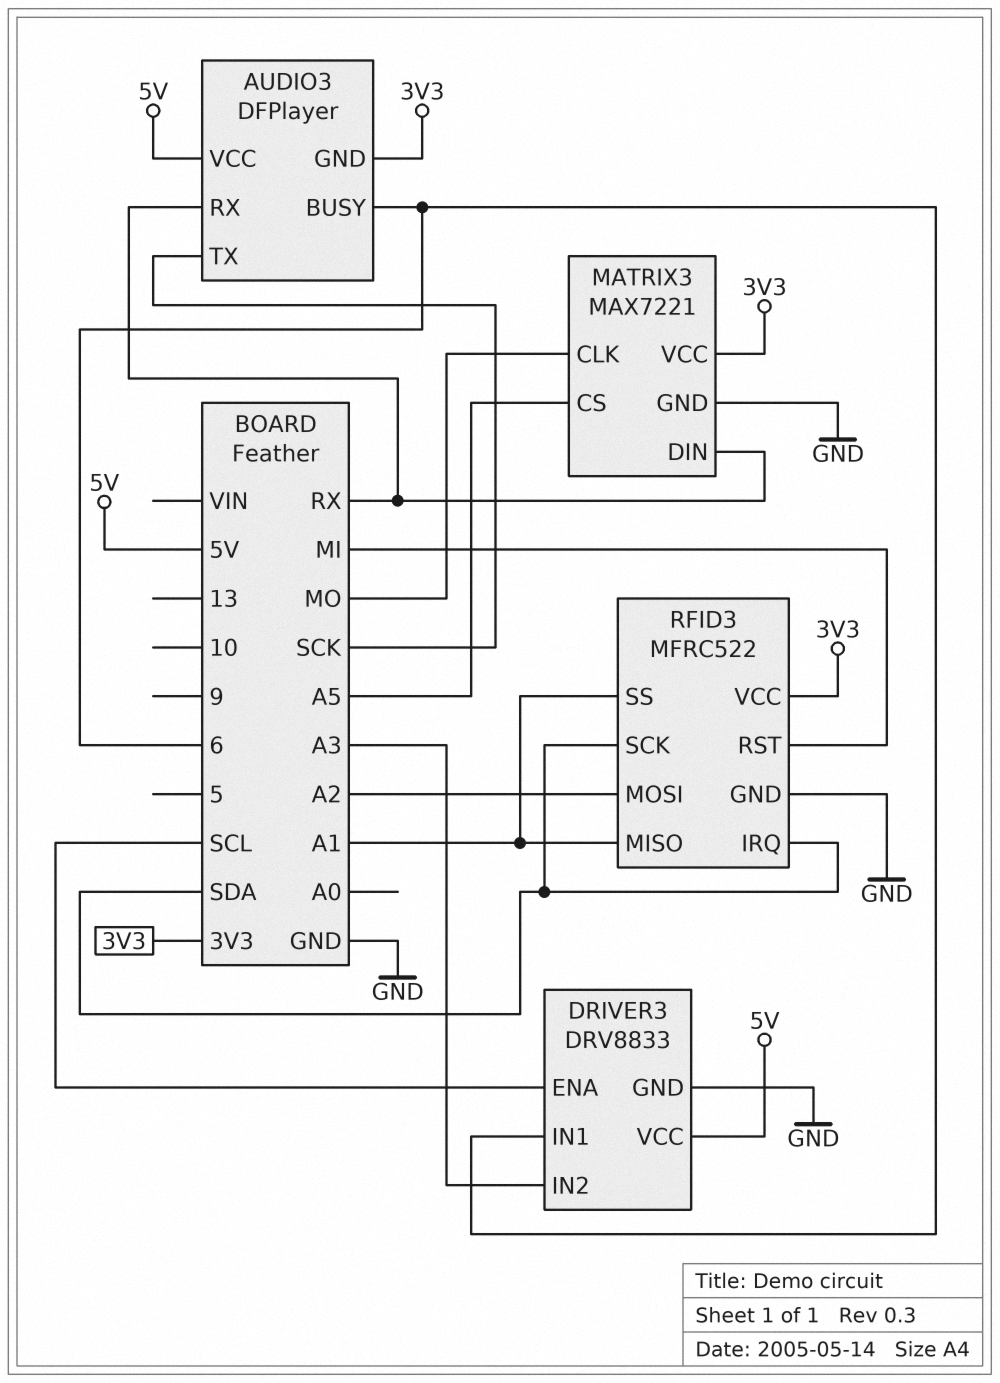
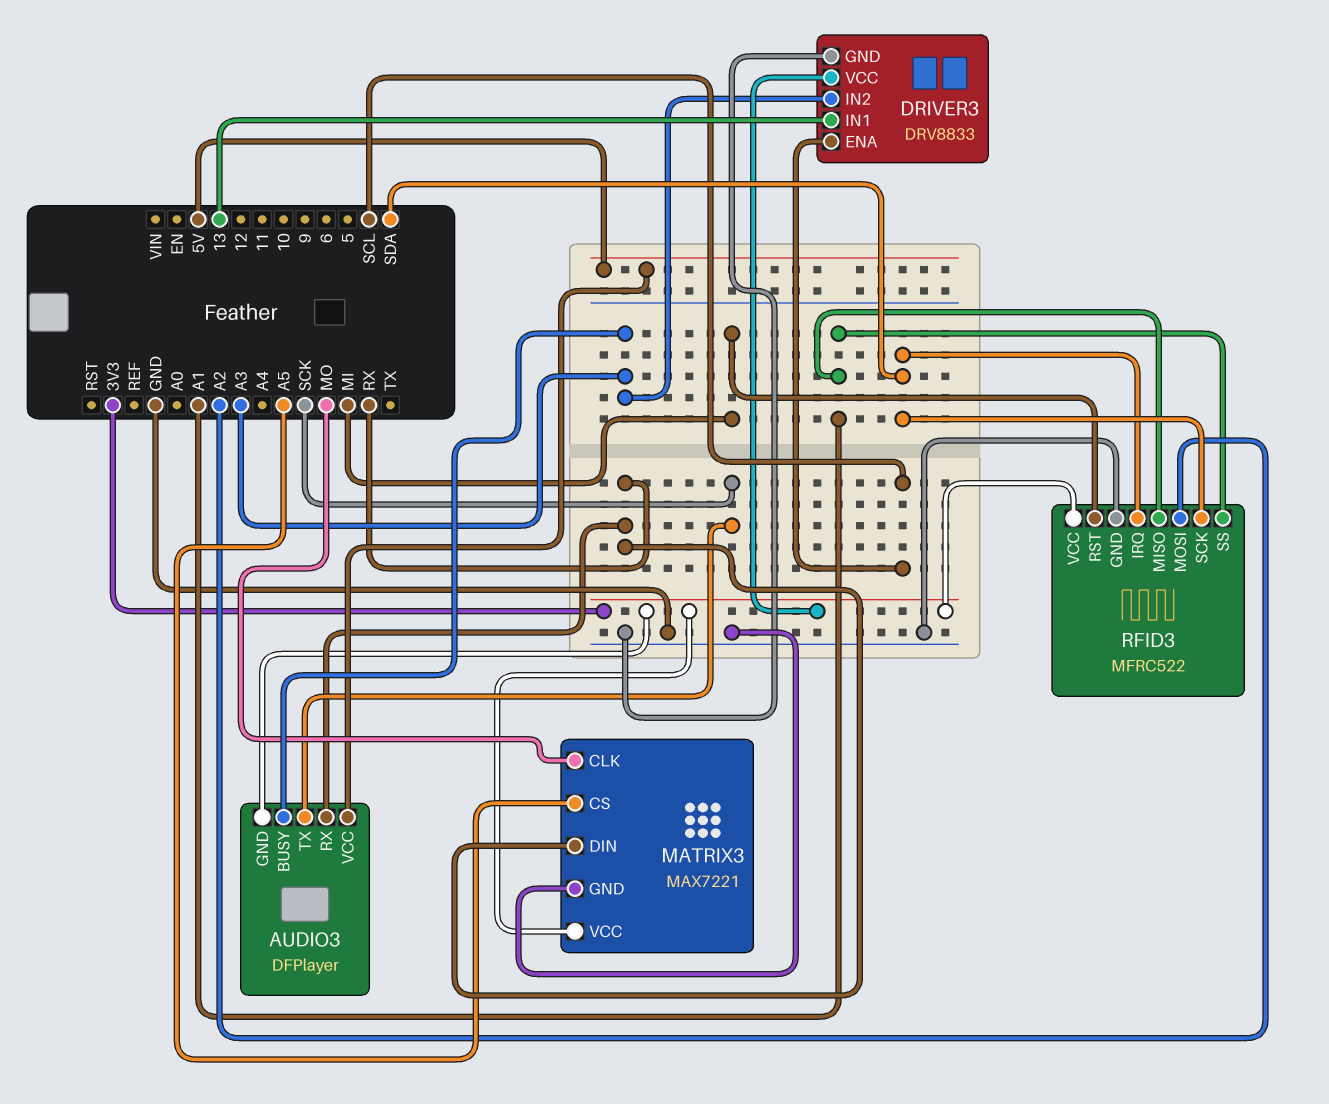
AUDIO3 pin BUSY: 6 -> A3
DRIVER3 pin IN1: 6 -> 13
DRIVER3 pin VCC: 5V -> 3V3

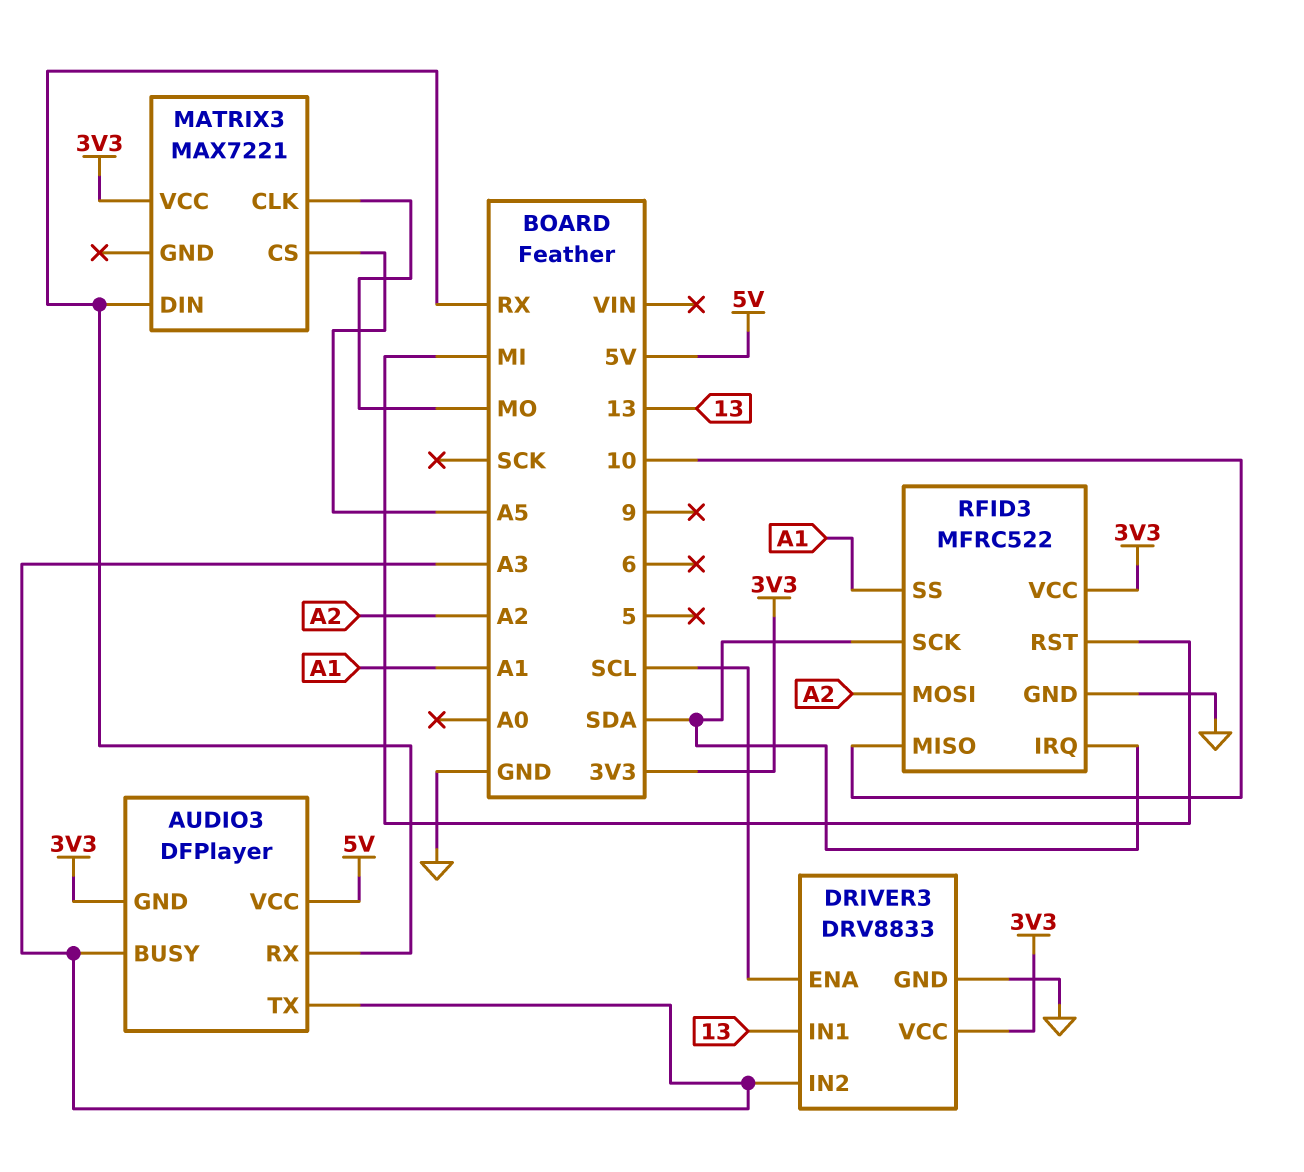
AUDIO3 pin TX: SCK -> A3
MATRIX3 pin GND: GND -> none
RFID3 pin MISO: A1 -> 10

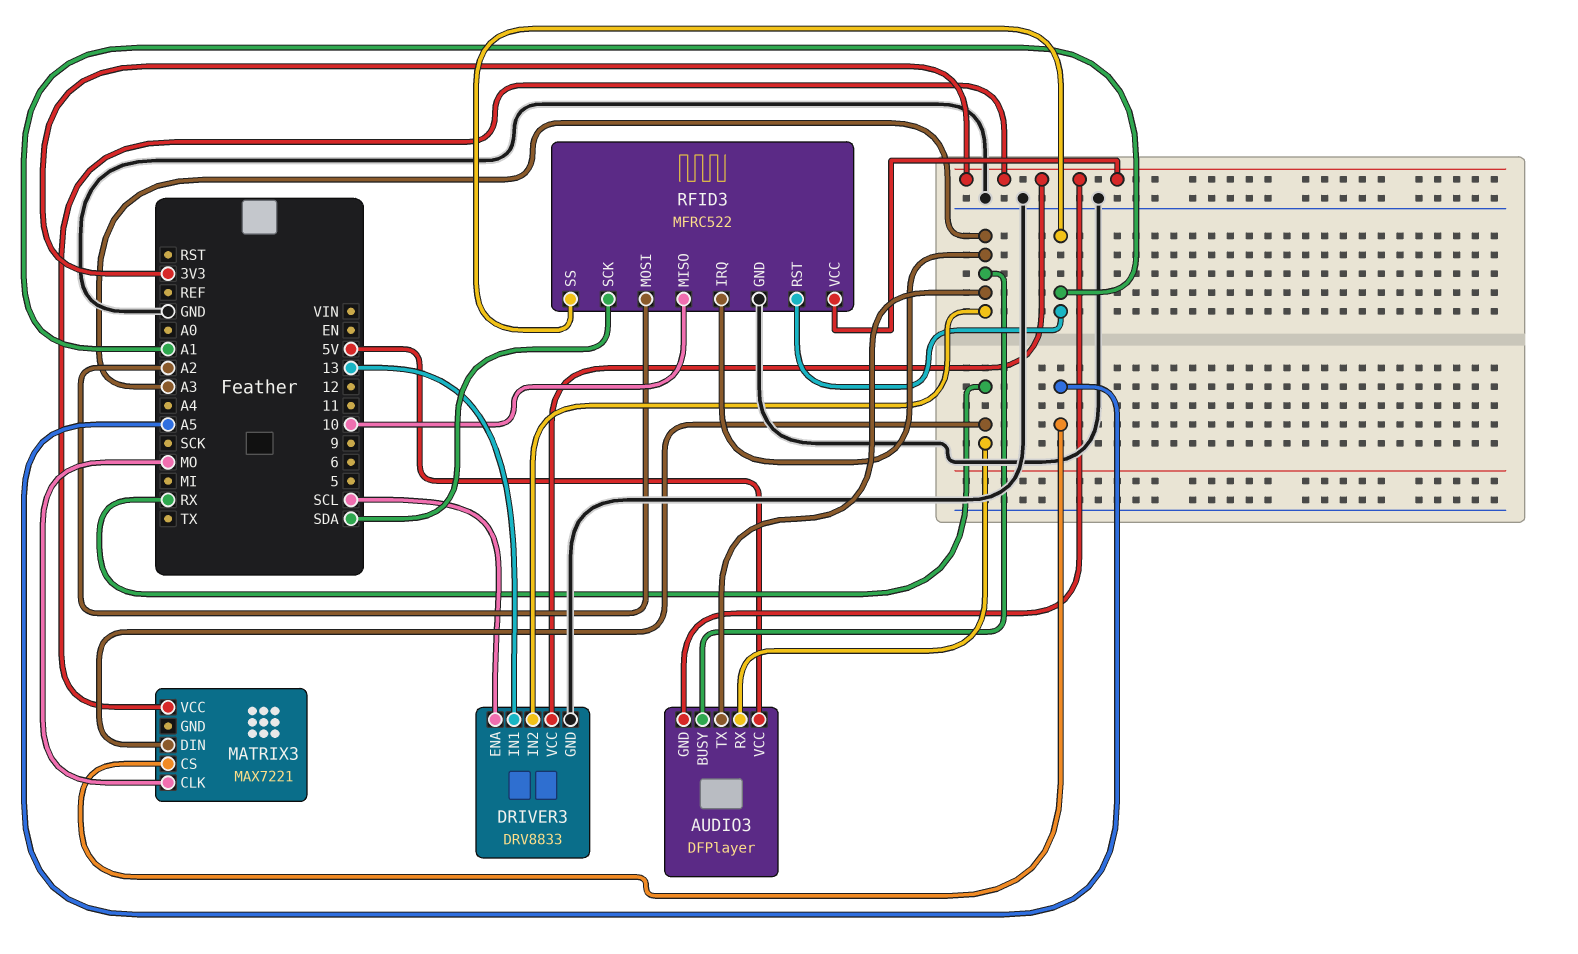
RFID3 pin IRQ: SDA -> A3
RFID3 pin RST: MI -> A1

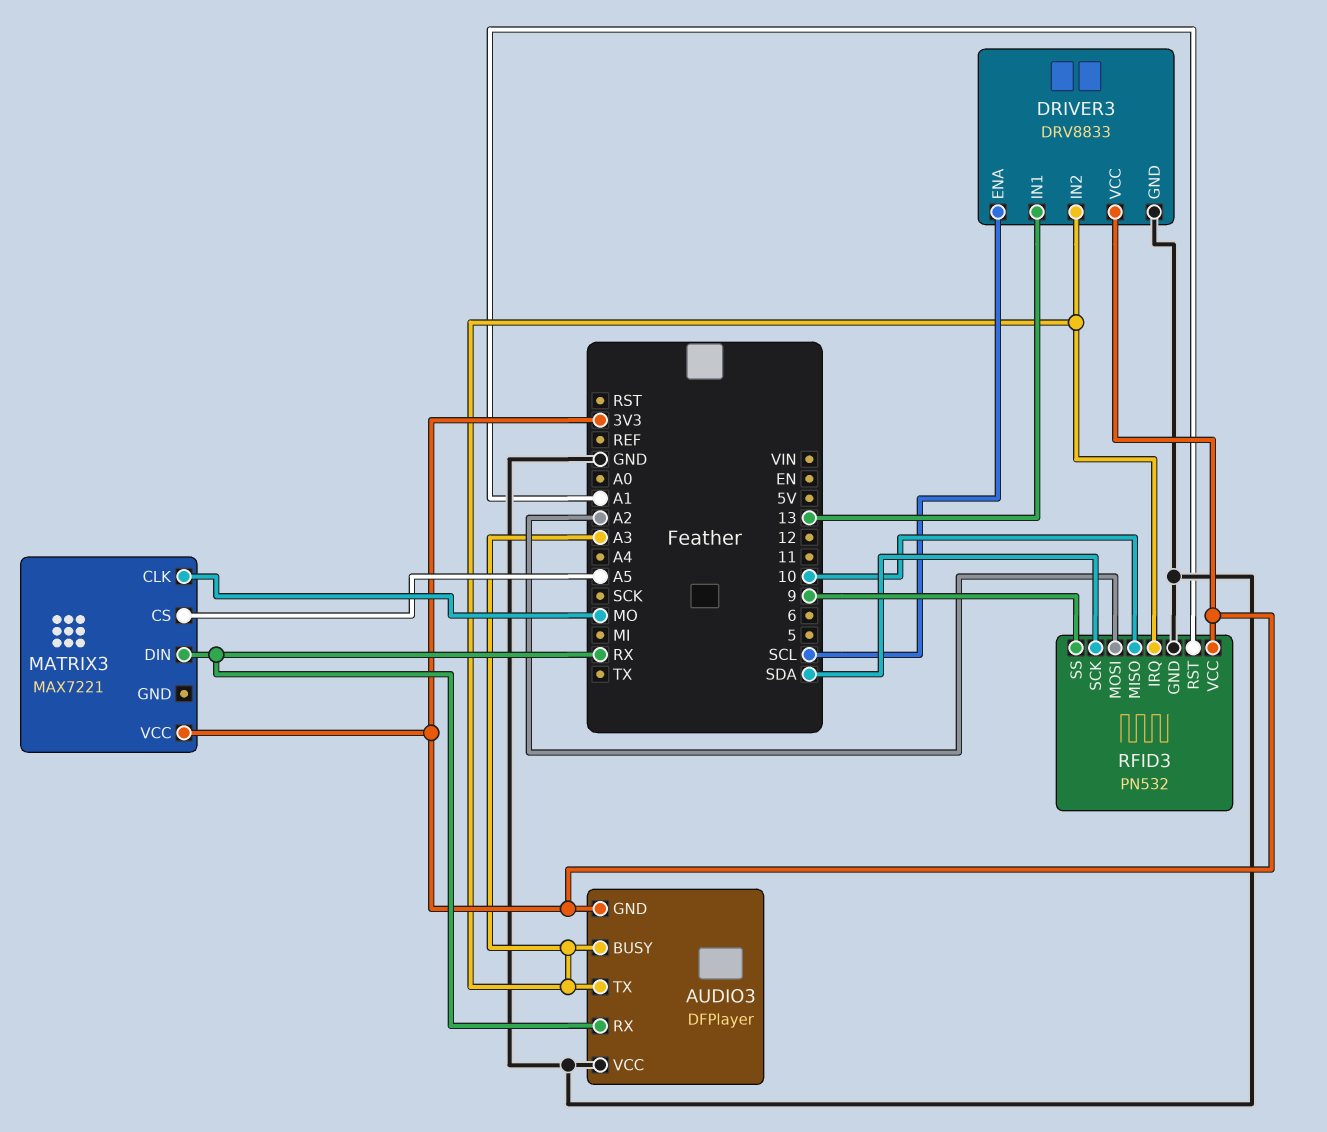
AUDIO3 pin VCC: 5V -> GND
RFID3: MFRC522 -> PN532
RFID3 pin SS: A1 -> 9

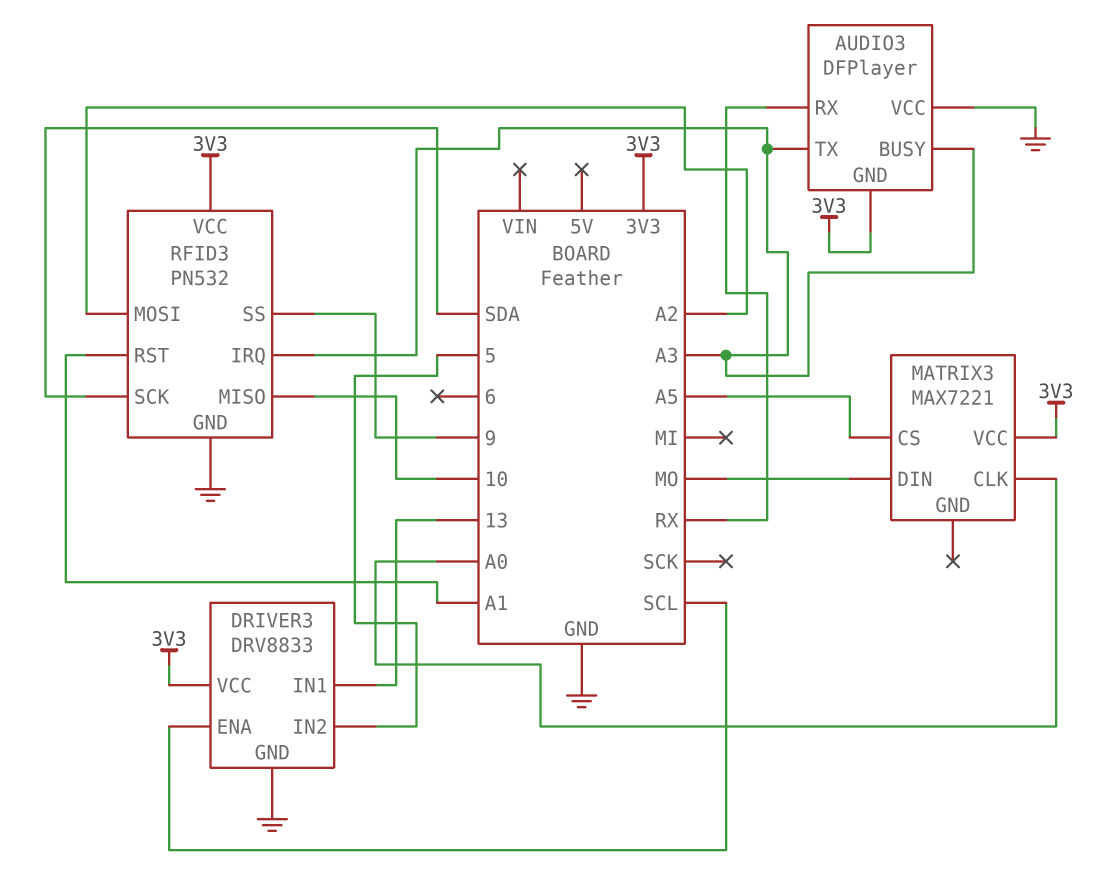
DRIVER3 pin IN2: A3 -> 5
MATRIX3 pin CLK: MO -> A0
MATRIX3 pin DIN: RX -> MO

